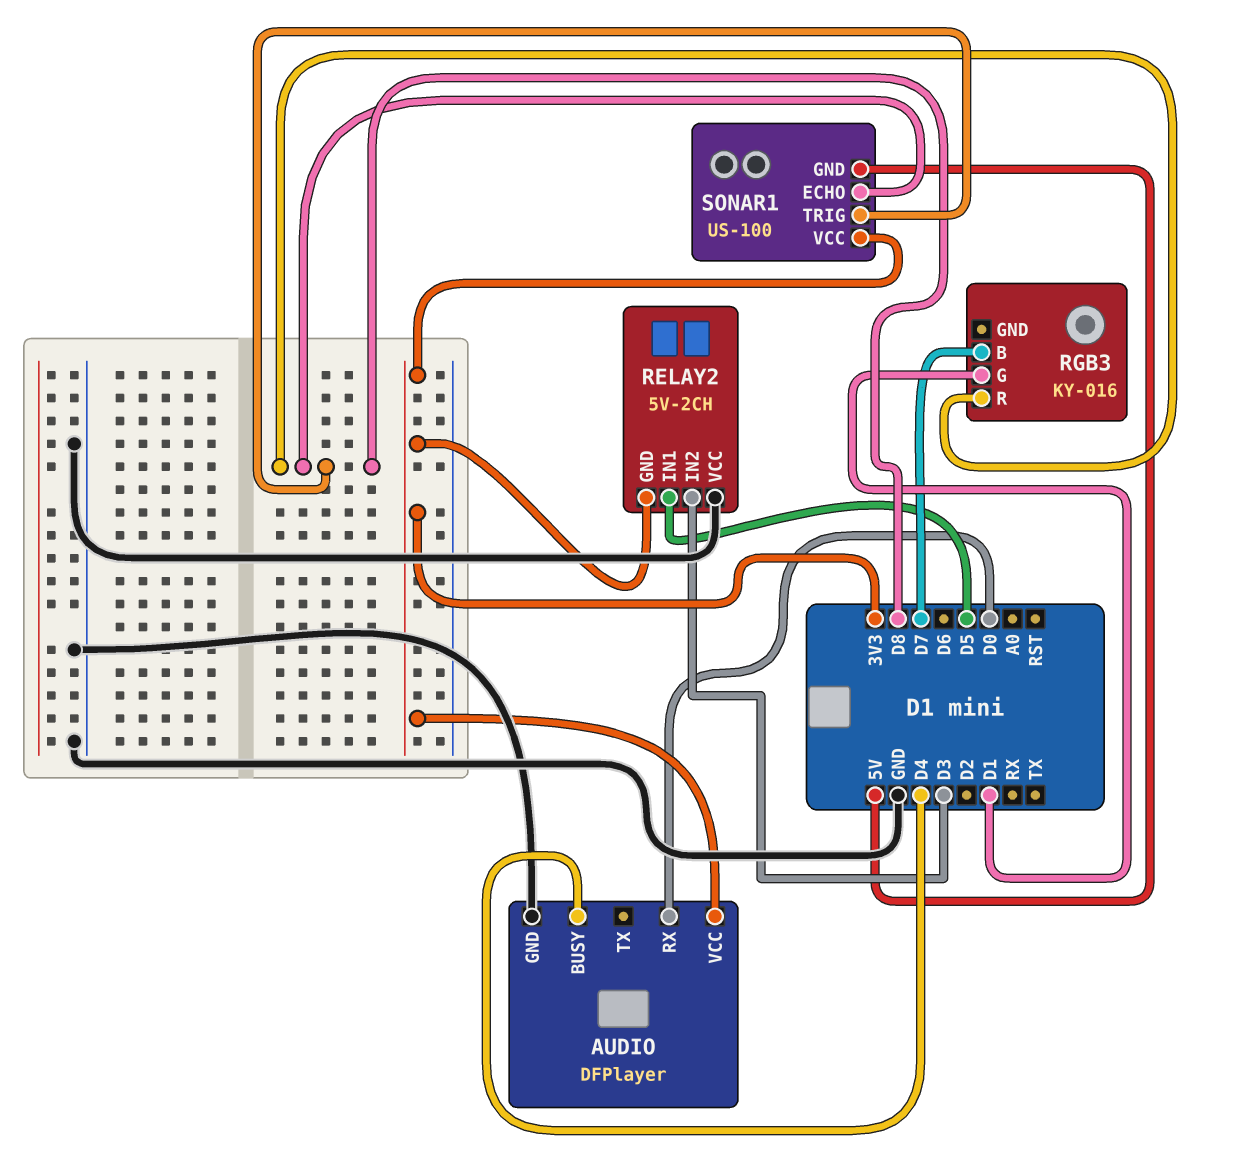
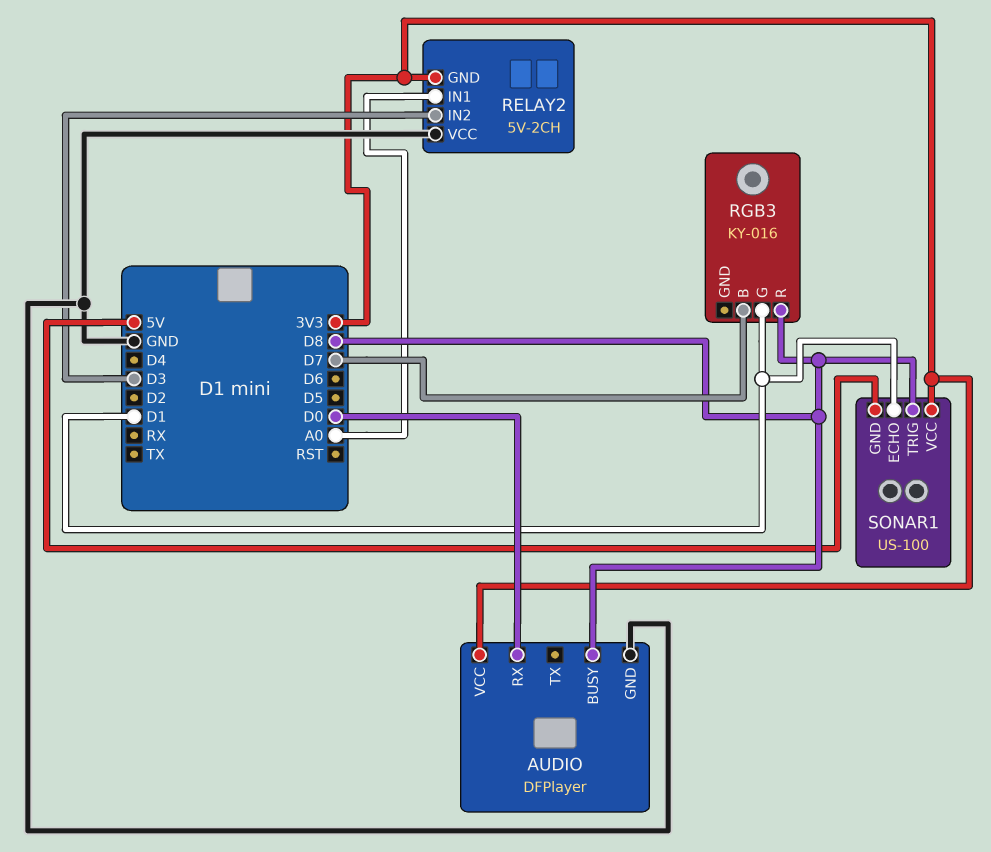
AUDIO pin BUSY: D4 -> D8
RELAY2 pin IN1: D5 -> A0
SONAR1 pin ECHO: D8 -> D1

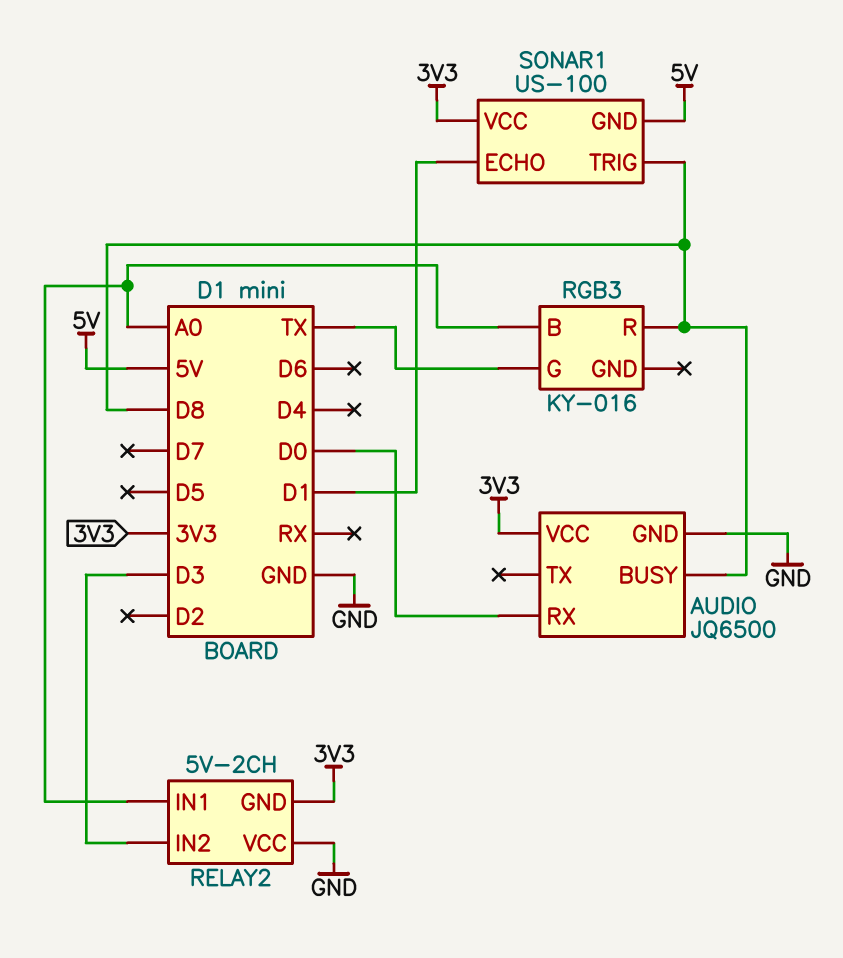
AUDIO: DFPlayer -> JQ6500
RGB3 pin B: D7 -> A0
RGB3 pin G: D1 -> TX

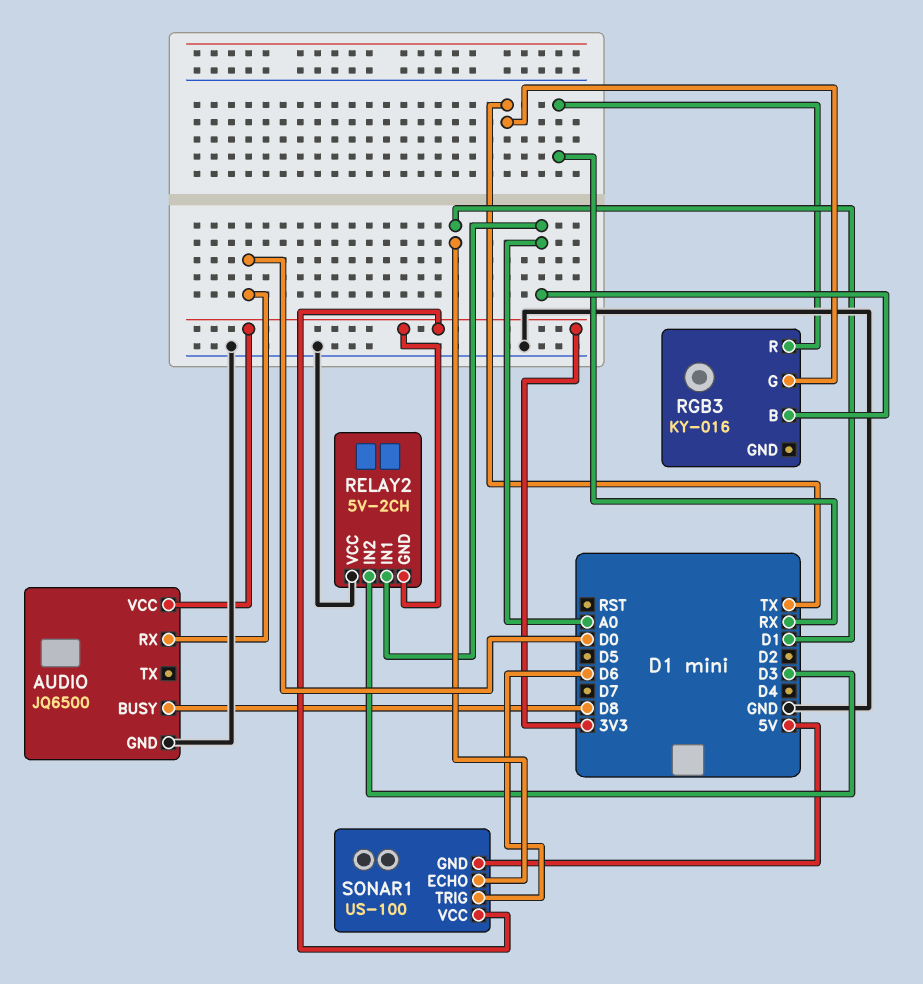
RGB3 pin R: D8 -> RX
SONAR1 pin TRIG: D8 -> D6

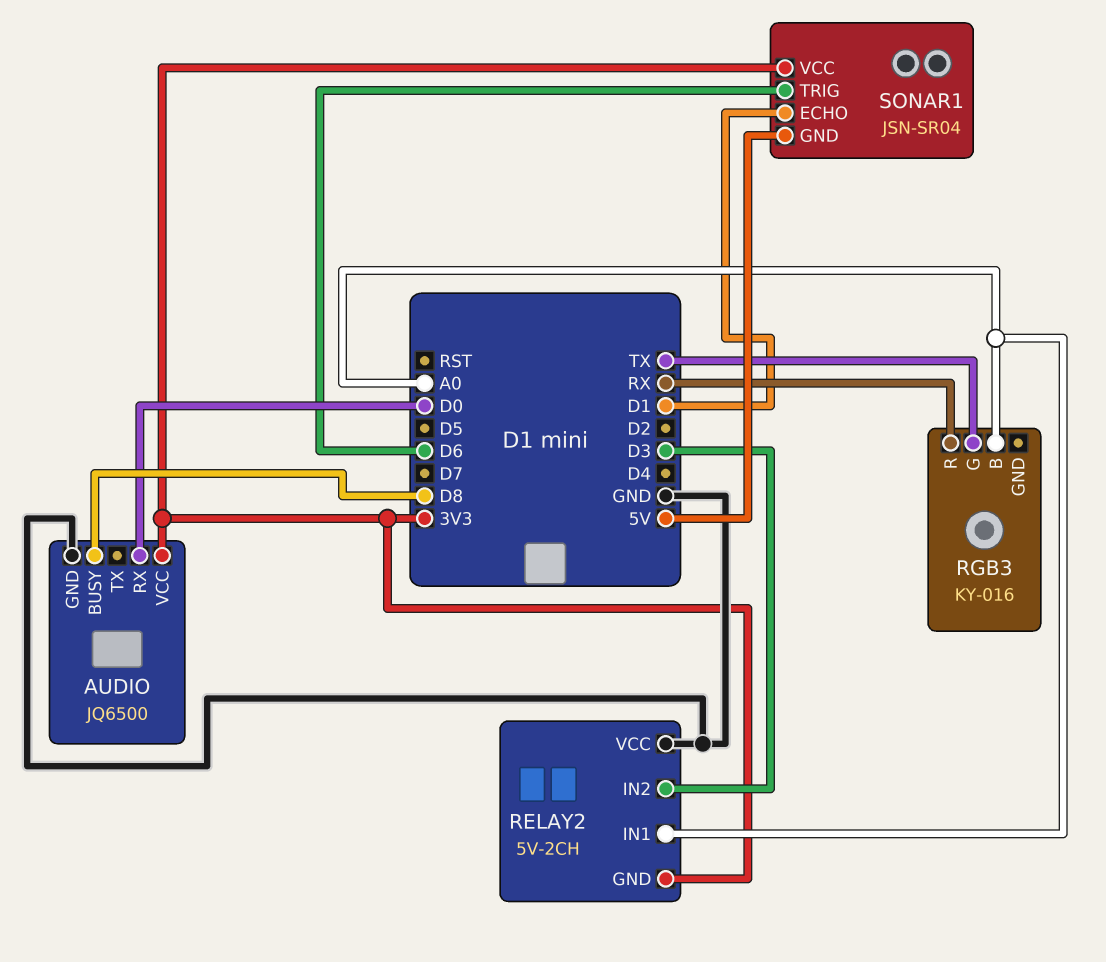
SONAR1: US-100 -> JSN-SR04

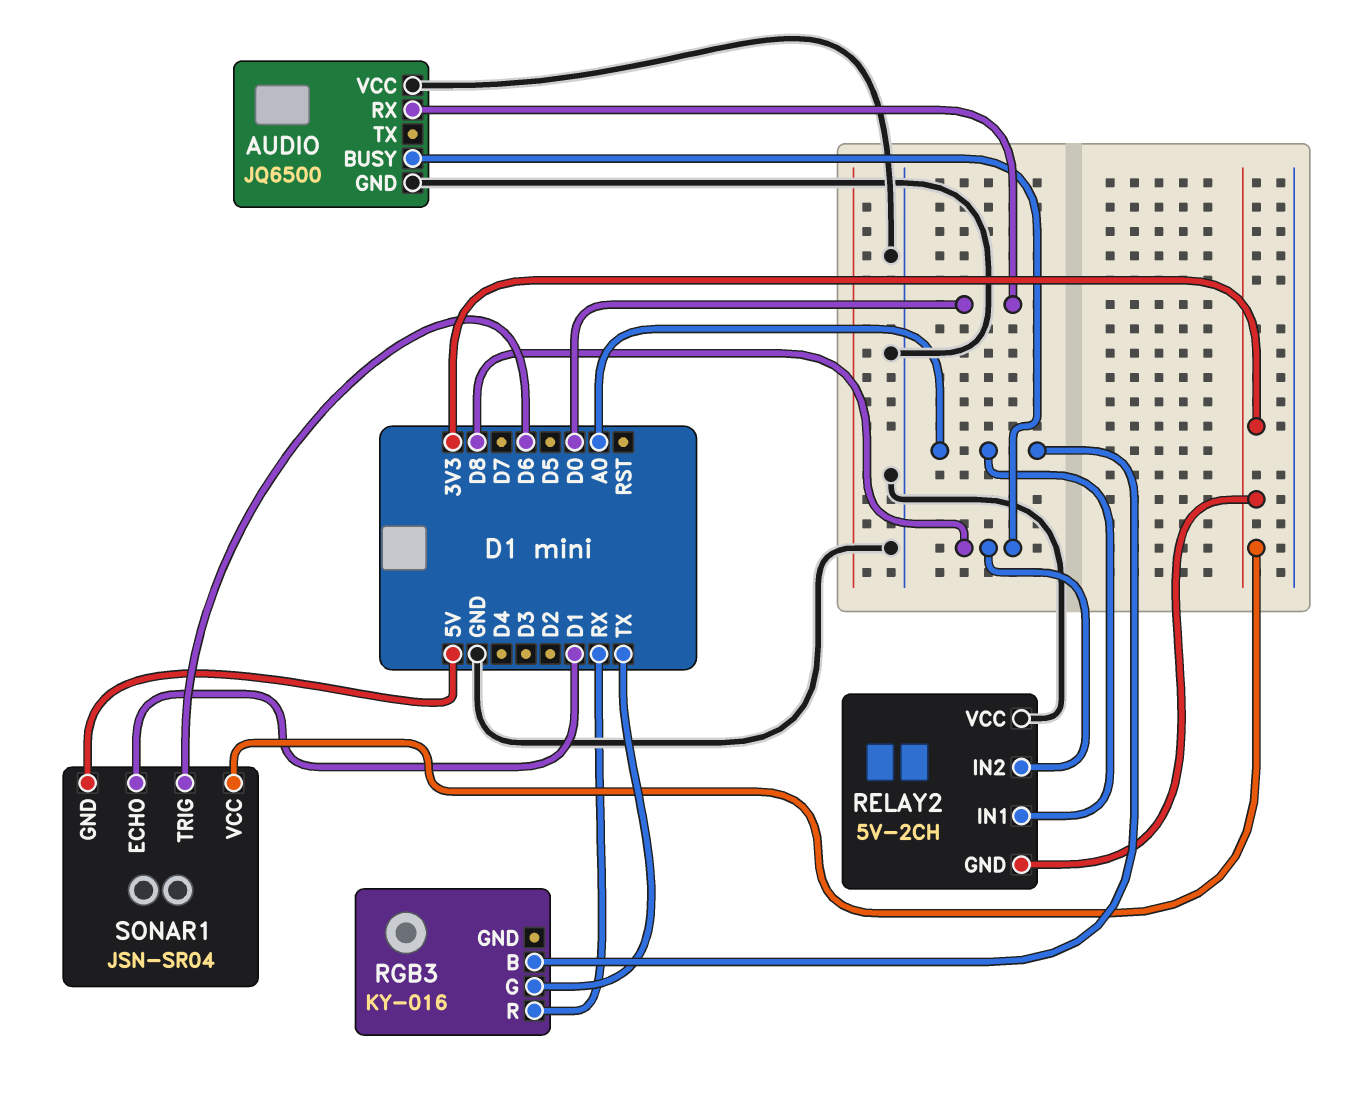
AUDIO pin VCC: 3V3 -> GND
RELAY2 pin IN2: D3 -> D8

